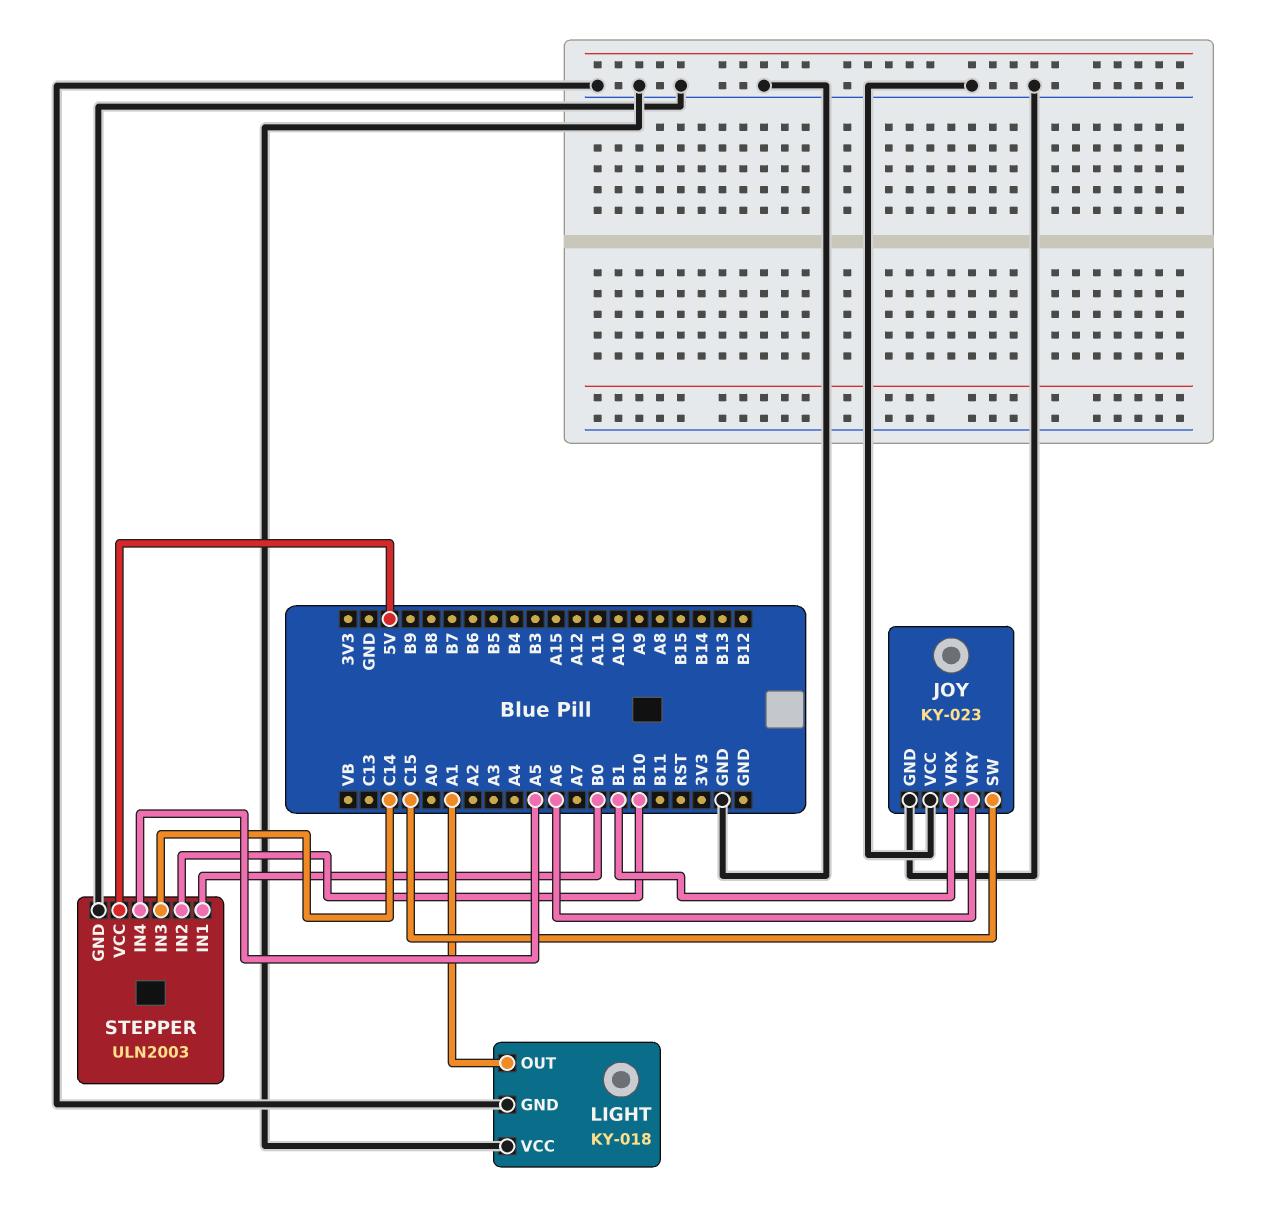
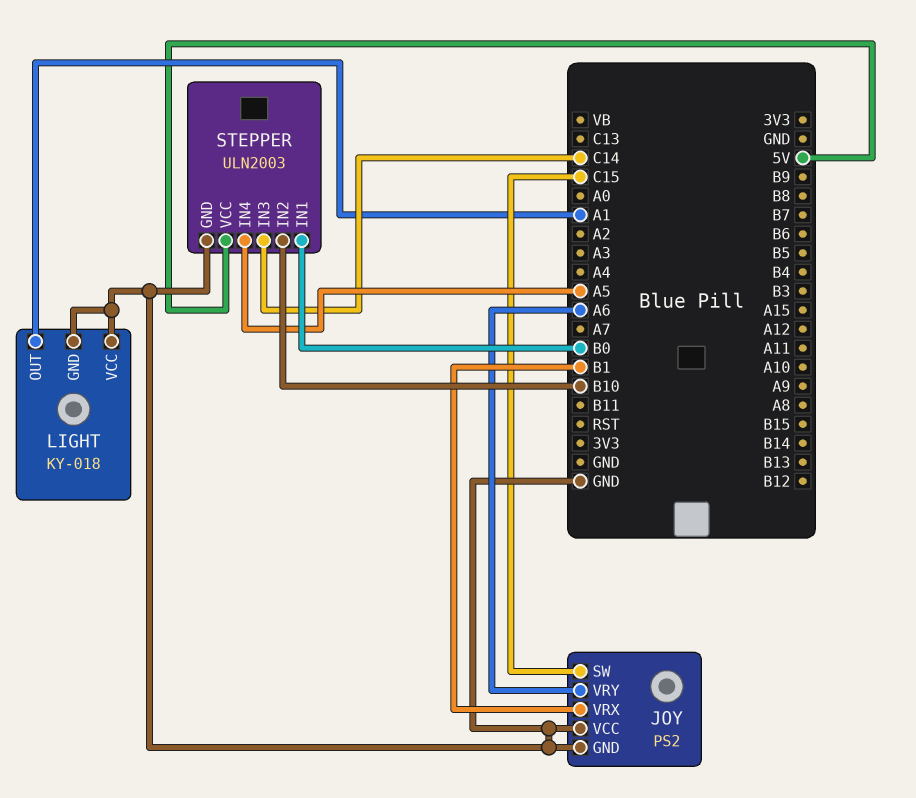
JOY: KY-023 -> PS2

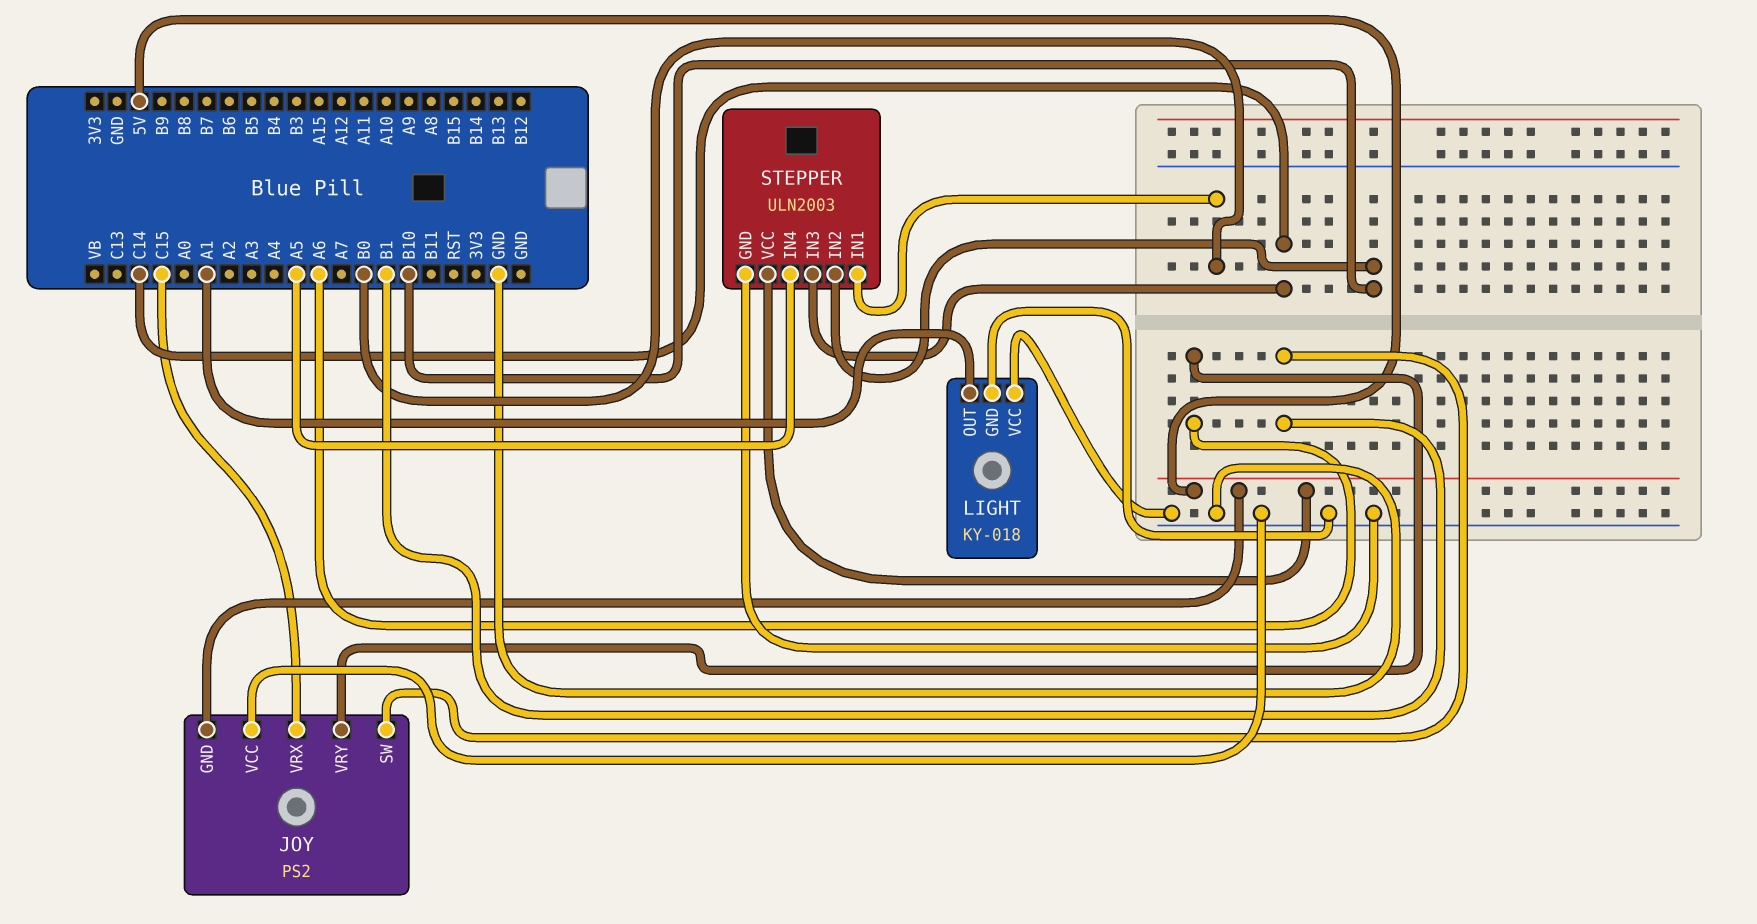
JOY pin GND: GND -> 5V
JOY pin SW: C15 -> B1
JOY pin VRX: B1 -> C15

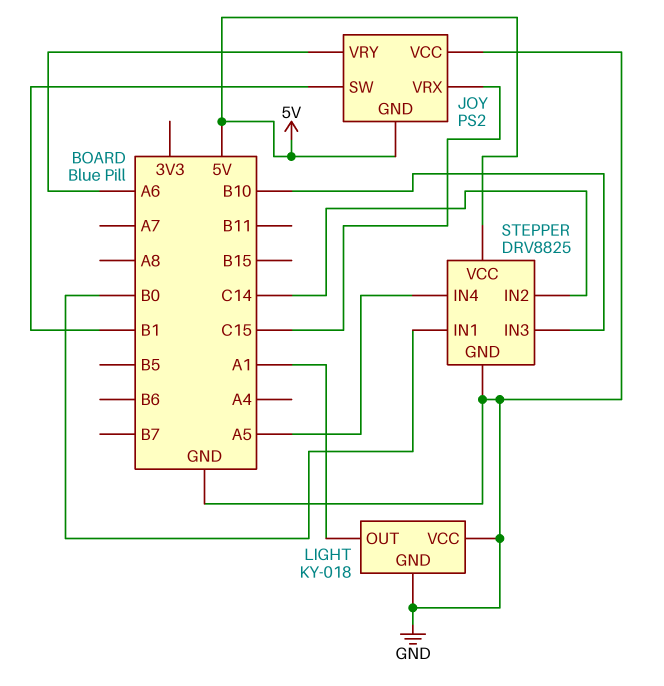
STEPPER: ULN2003 -> DRV8825
STEPPER pin IN2: B10 -> C14
STEPPER pin IN3: C14 -> B10

